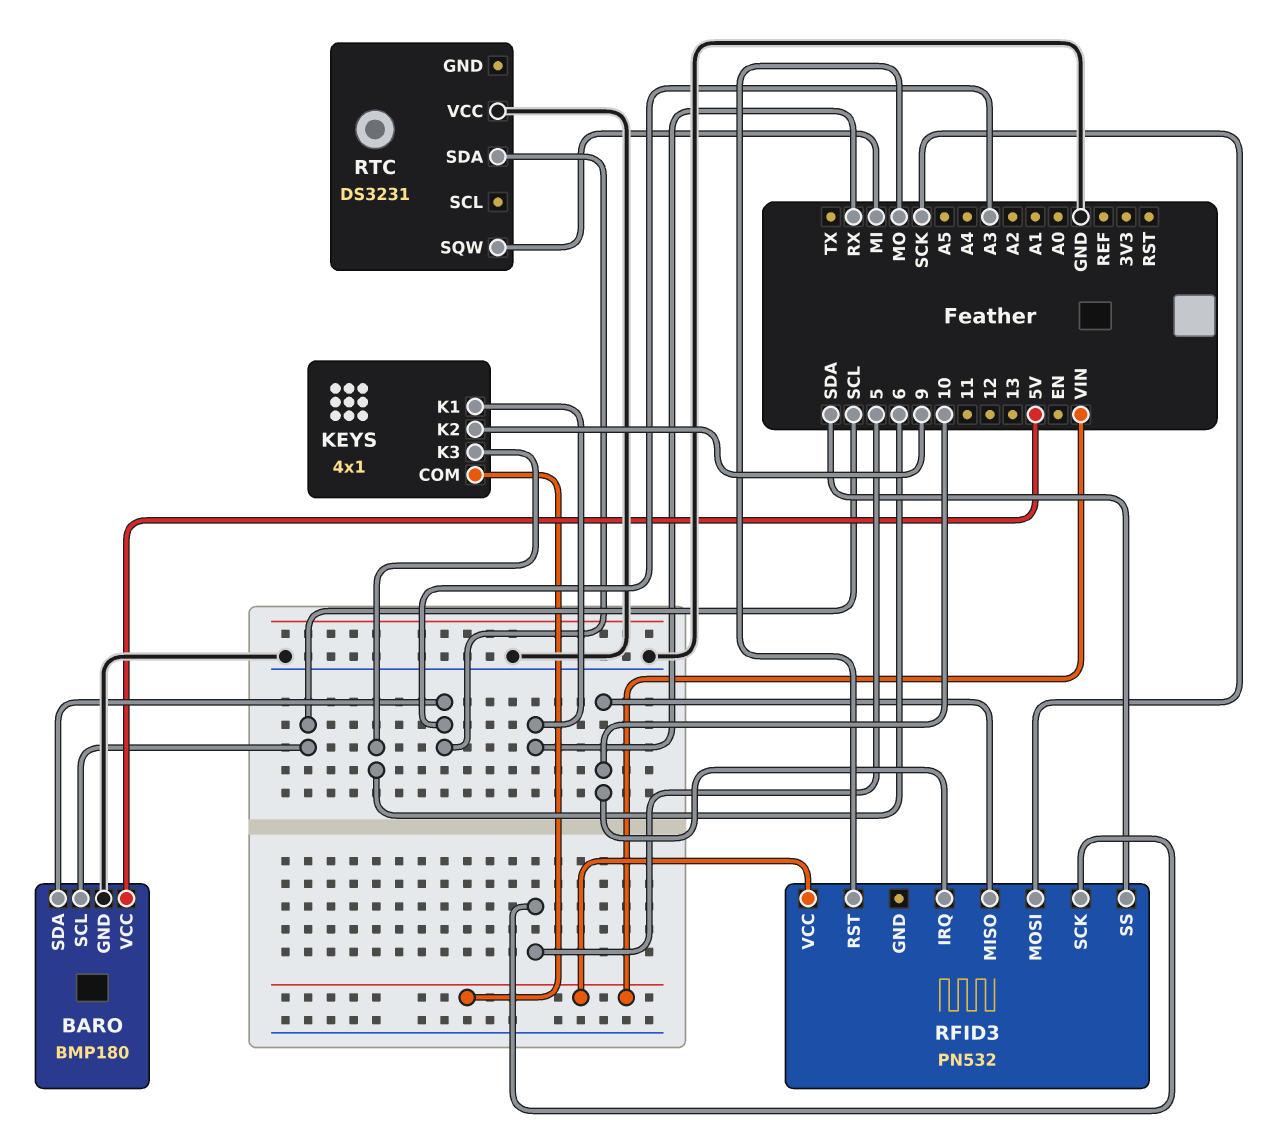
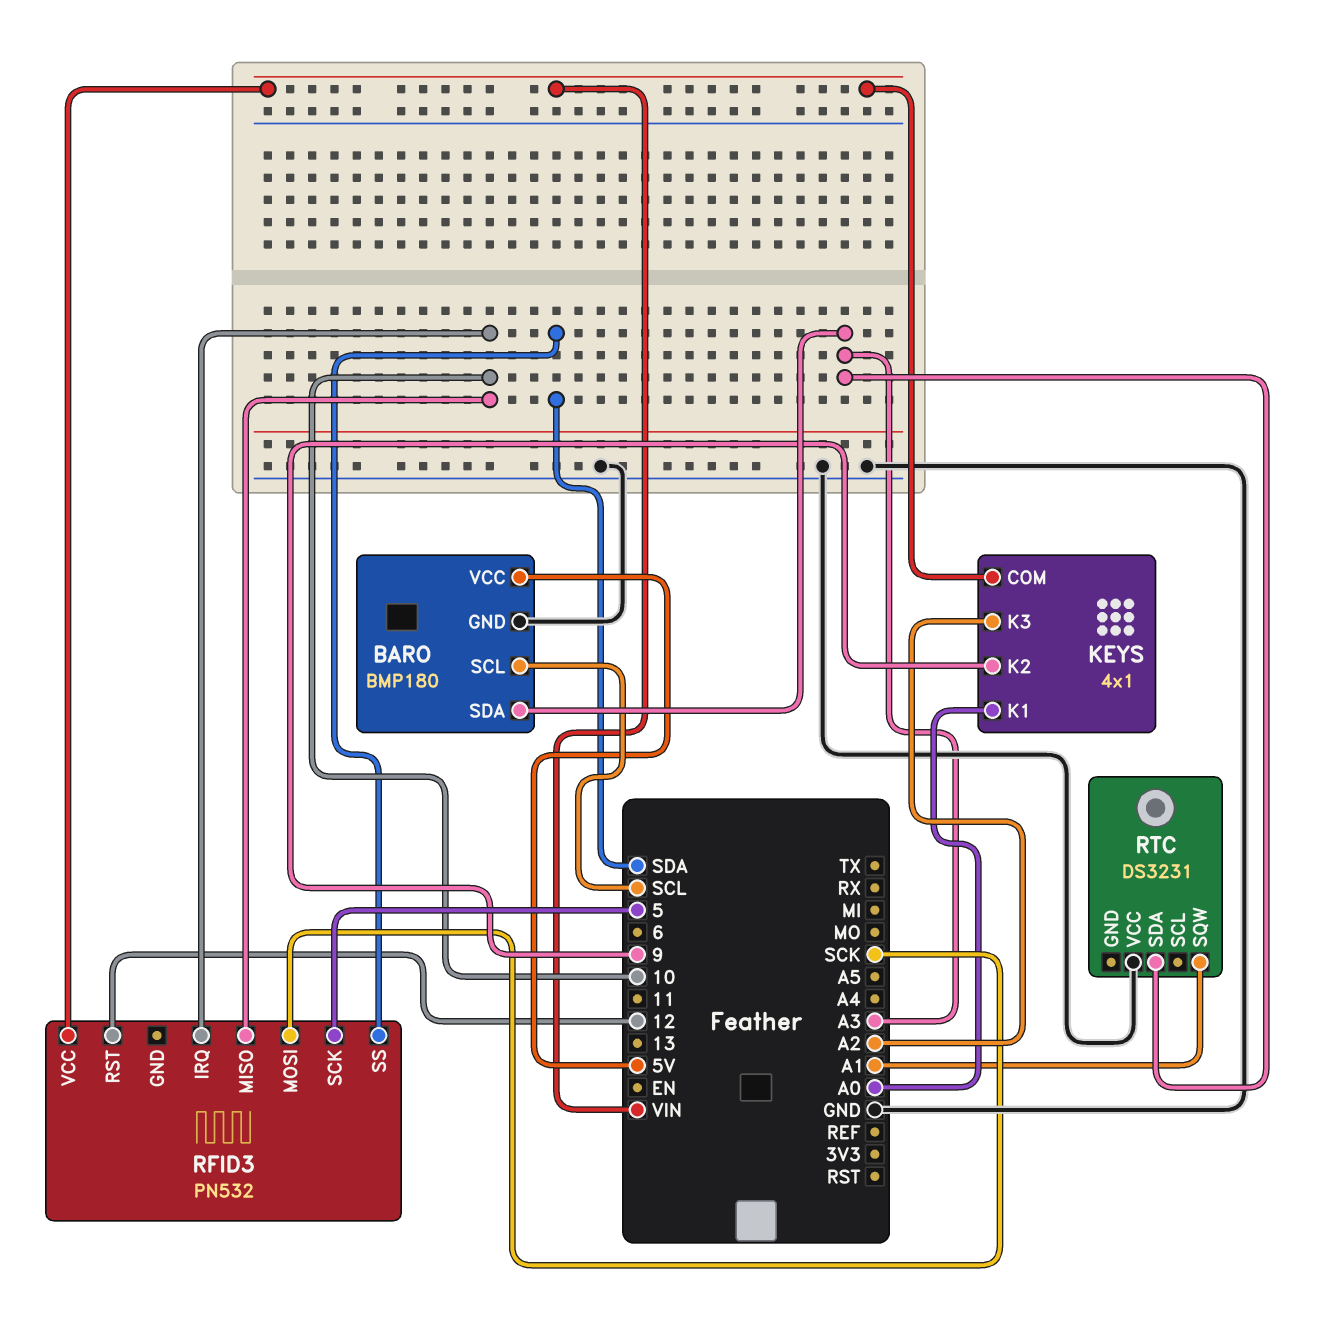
KEYS pin K1: RX -> A0
KEYS pin K3: 6 -> A2
RFID3 pin RST: MO -> 12
RTC pin SQW: MI -> A1

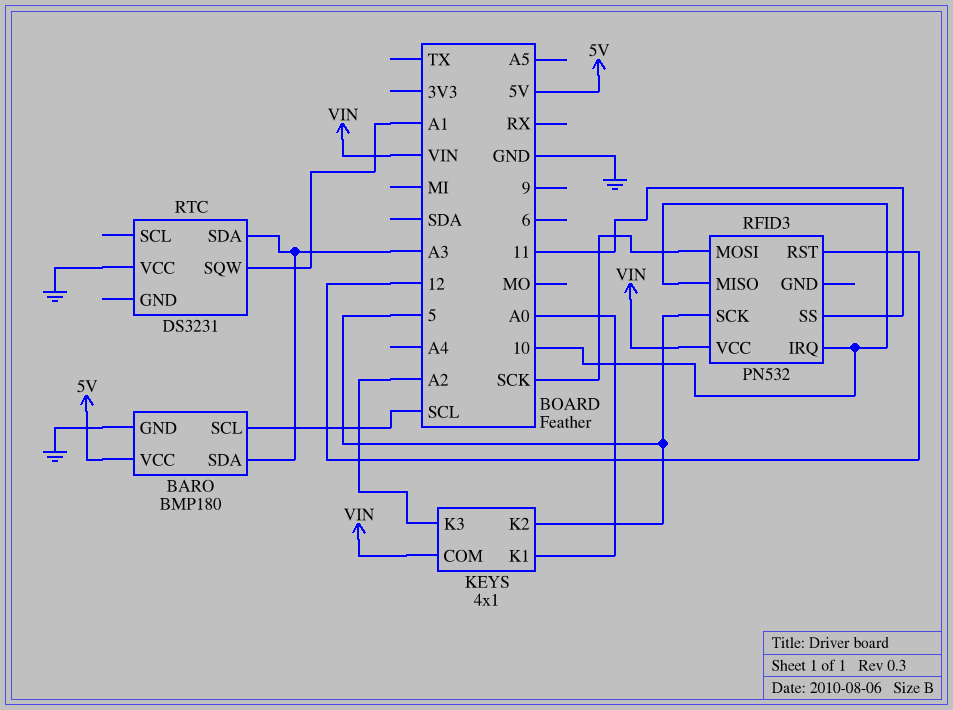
KEYS pin K2: 9 -> 5
RFID3 pin SS: SDA -> 11

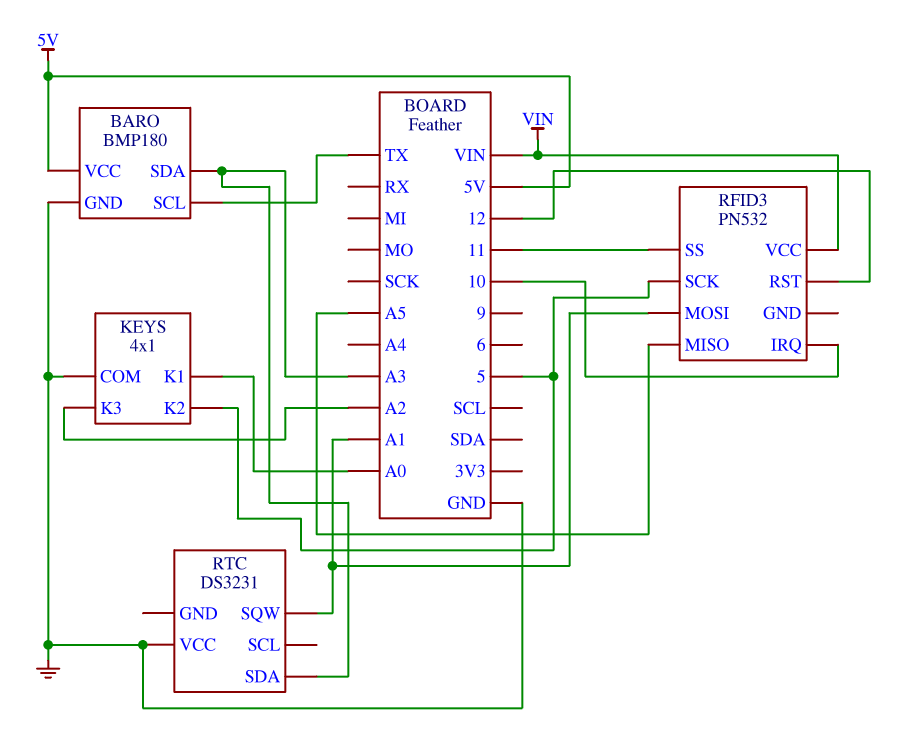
BARO pin SCL: SCL -> TX
KEYS pin COM: VIN -> GND
RFID3 pin MISO: 10 -> A5
RFID3 pin MOSI: SCK -> A1

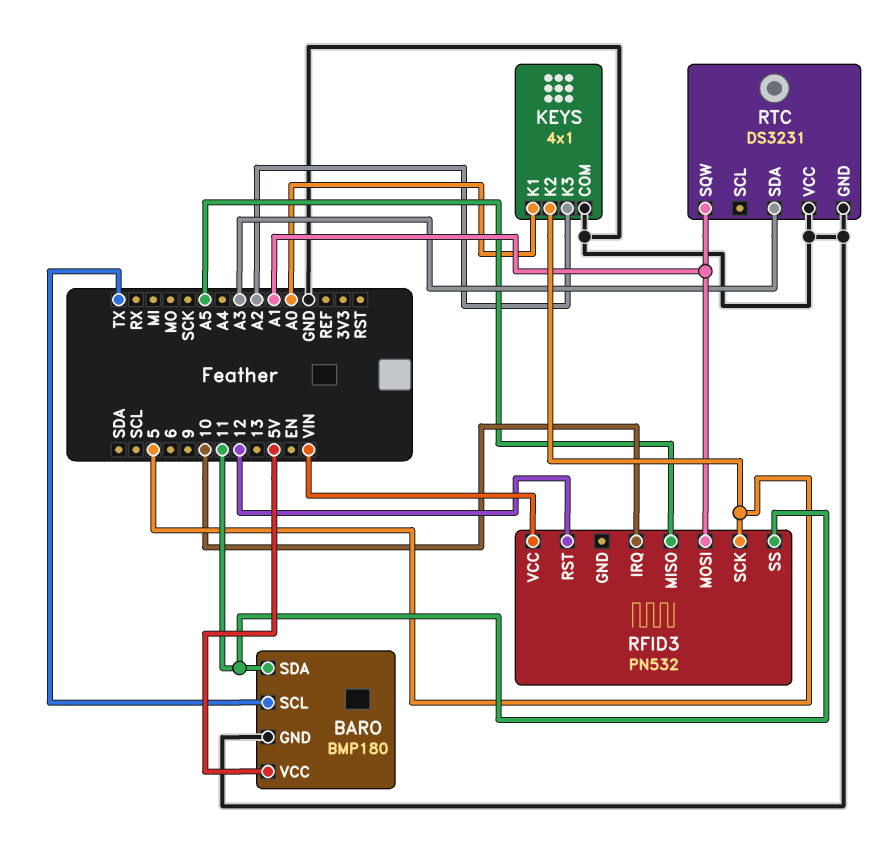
BARO pin SDA: A3 -> 11
RTC pin GND: none -> GND

